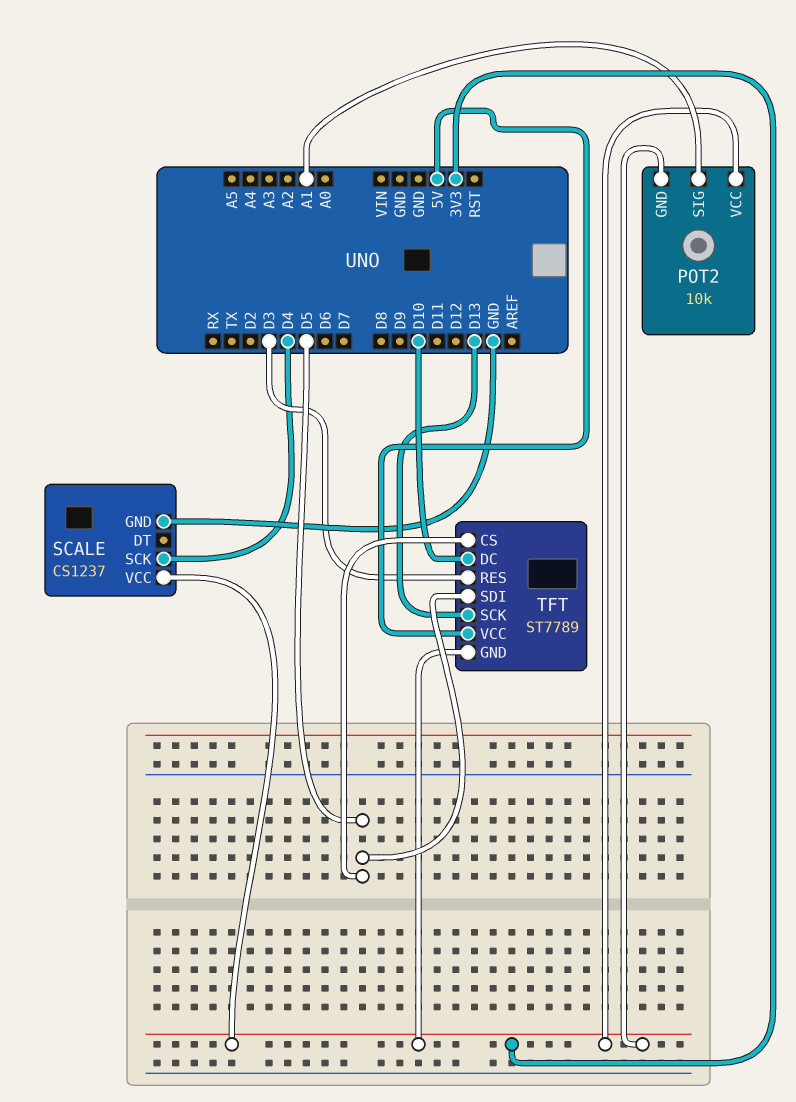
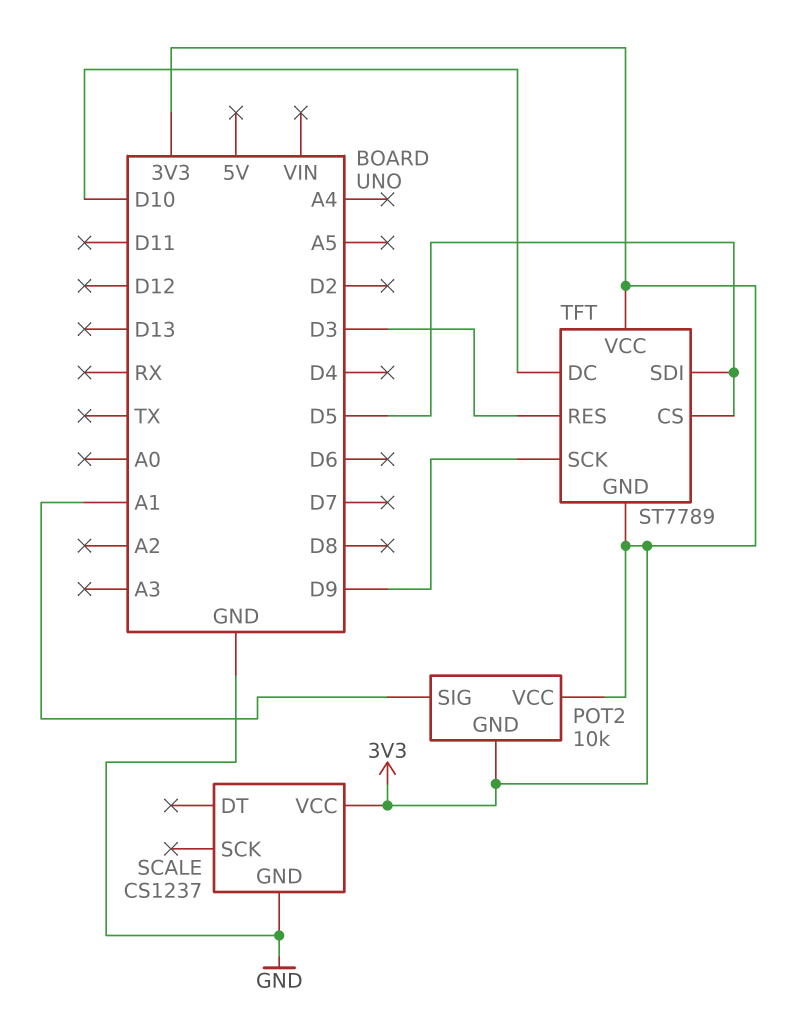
SCALE pin SCK: D4 -> none
TFT pin SCK: D13 -> D9
TFT pin VCC: 5V -> 3V3

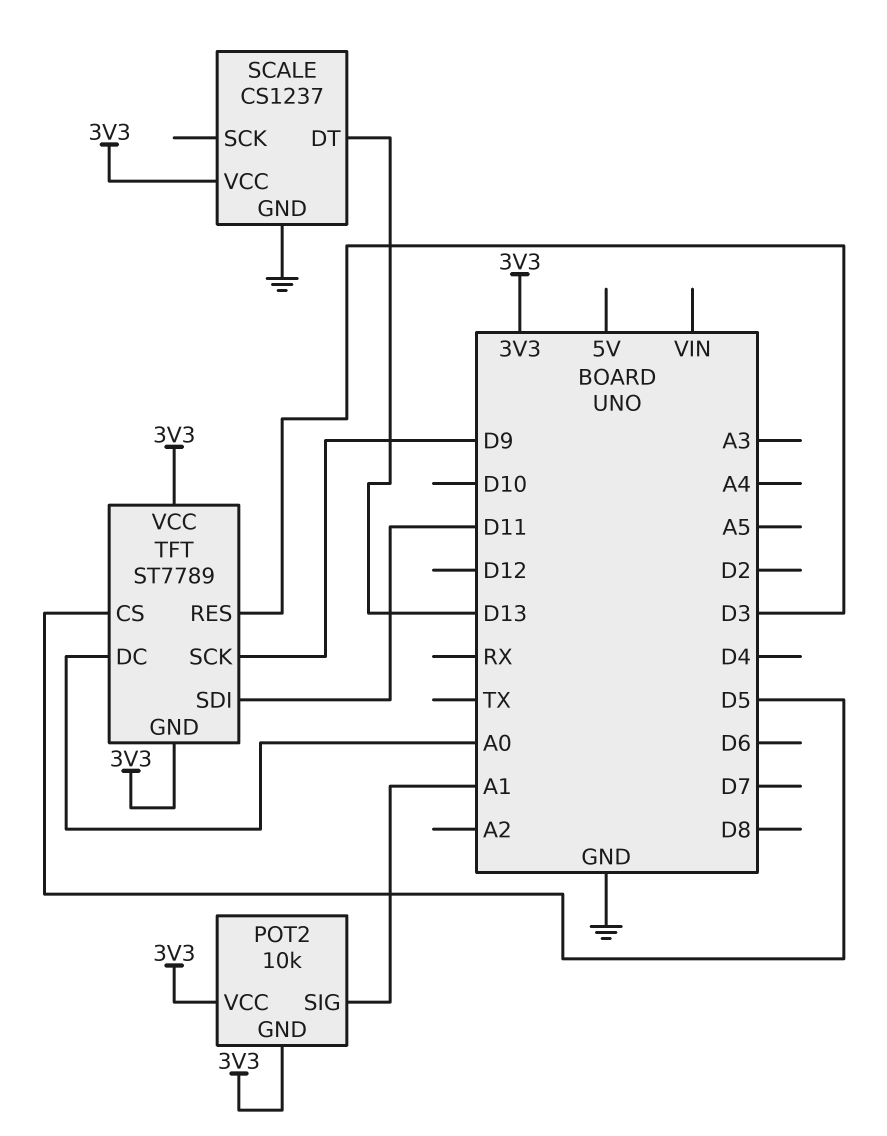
SCALE pin DT: none -> D13
TFT pin DC: D10 -> A0
TFT pin SDI: D5 -> D11

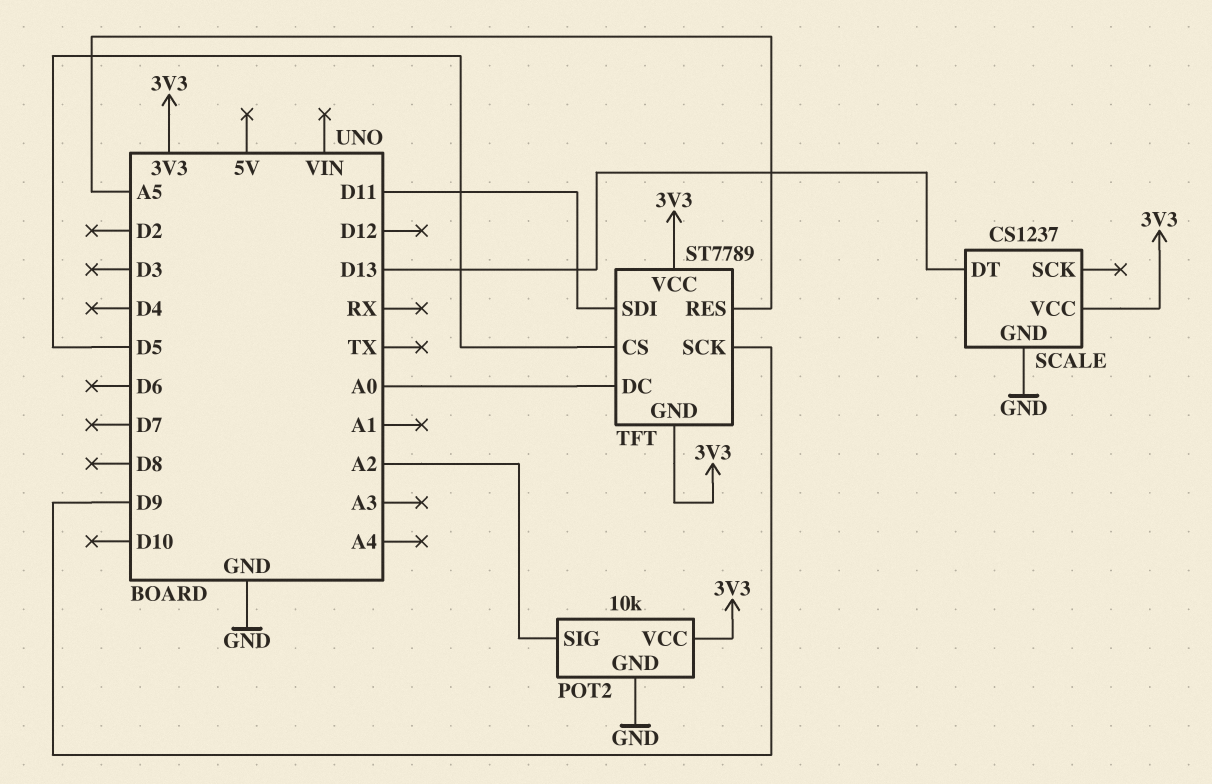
POT2 pin GND: 3V3 -> GND
POT2 pin SIG: A1 -> A2
TFT pin RES: D3 -> A5

